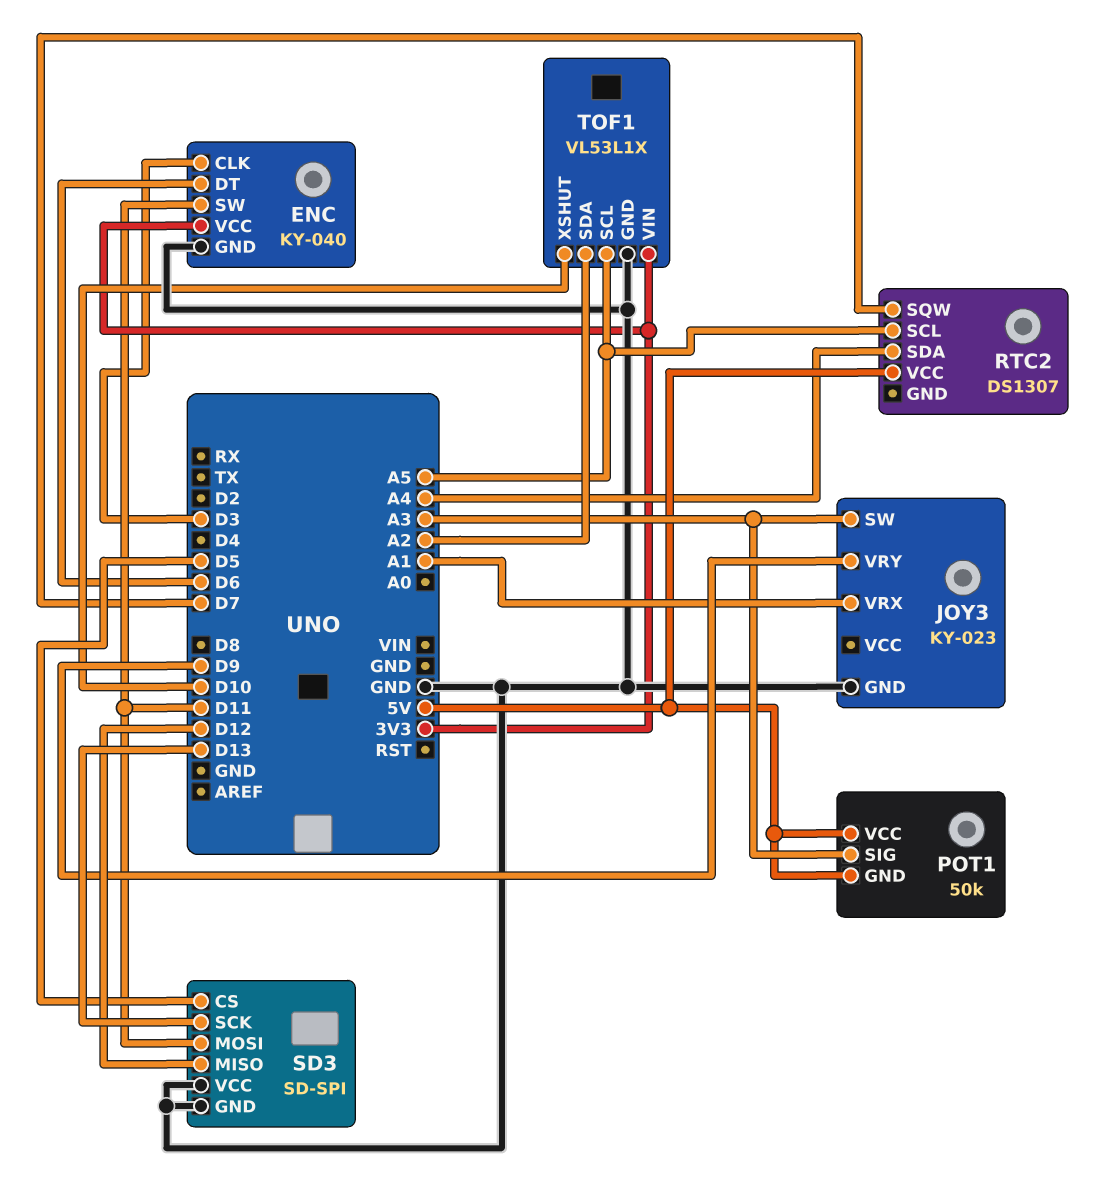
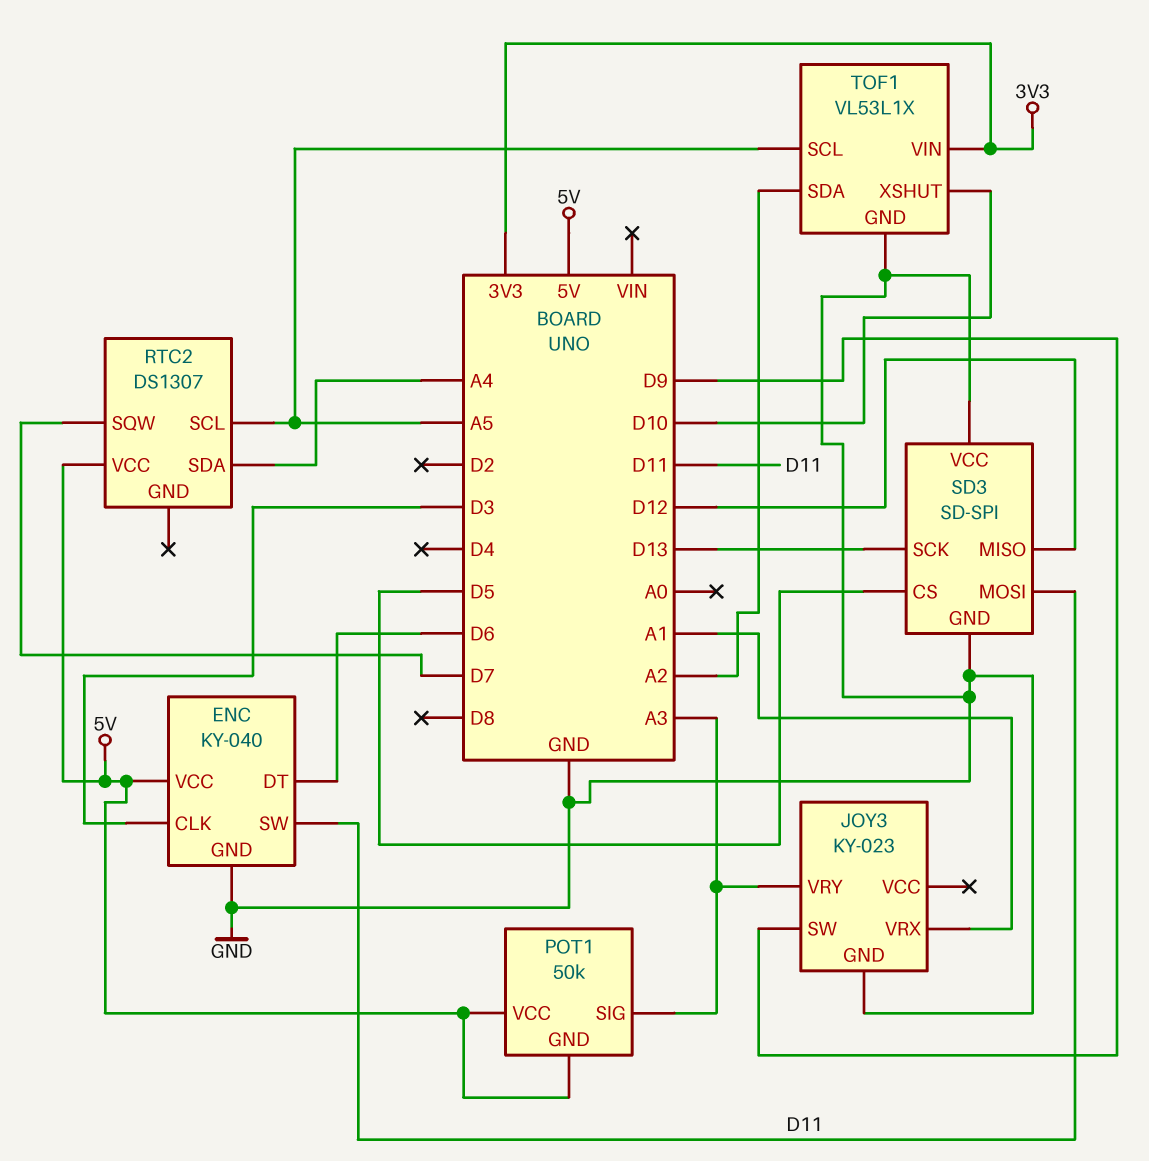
ENC pin VCC: 3V3 -> 5V
JOY3 pin SW: A3 -> D9
JOY3 pin VRY: D9 -> A3

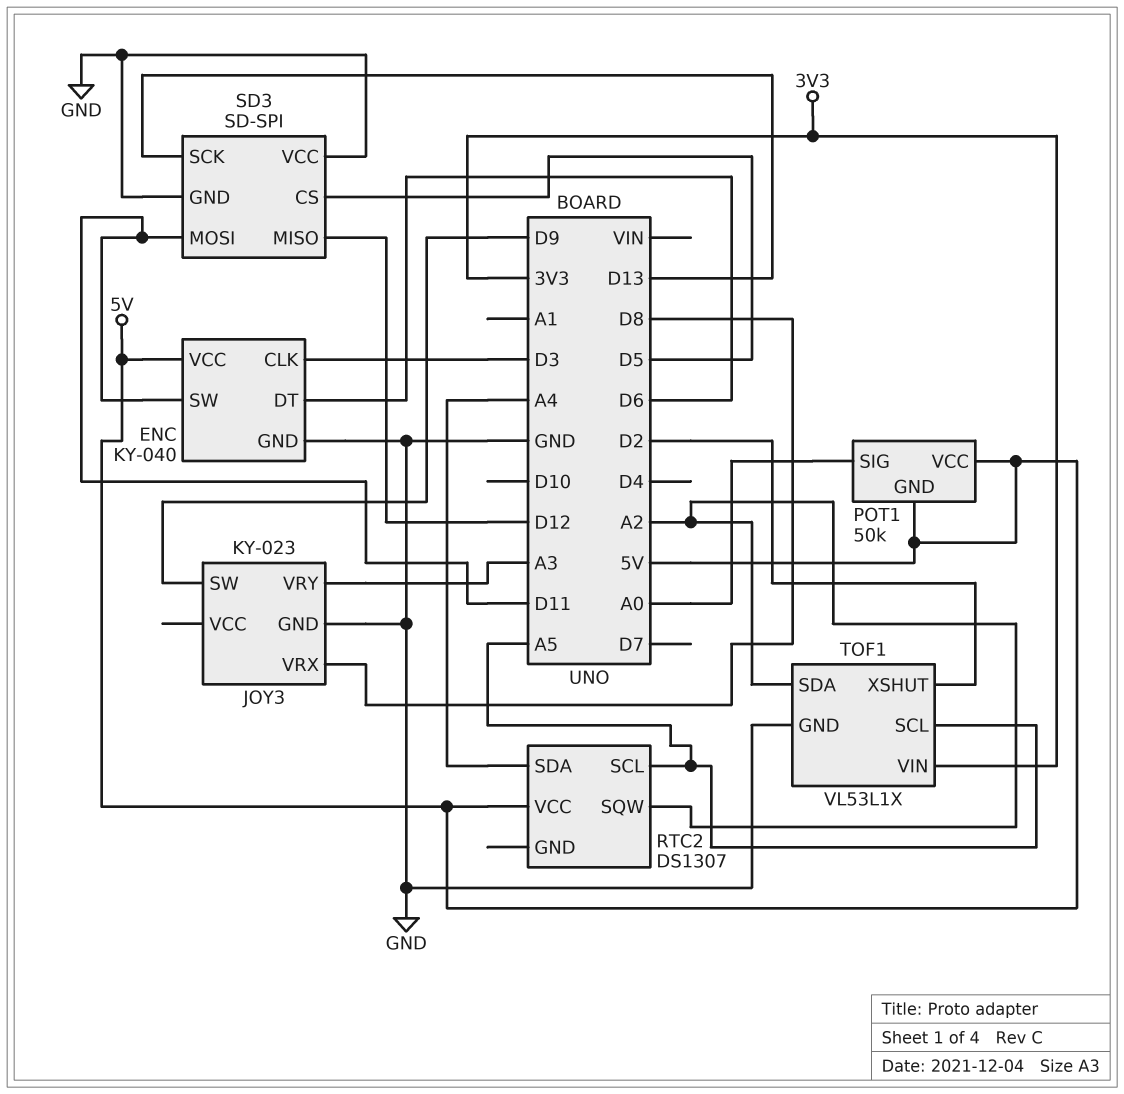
JOY3 pin VRX: A1 -> D8
POT1 pin SIG: A3 -> A0
RTC2 pin SQW: D7 -> A2
TOF1 pin XSHUT: D10 -> D2

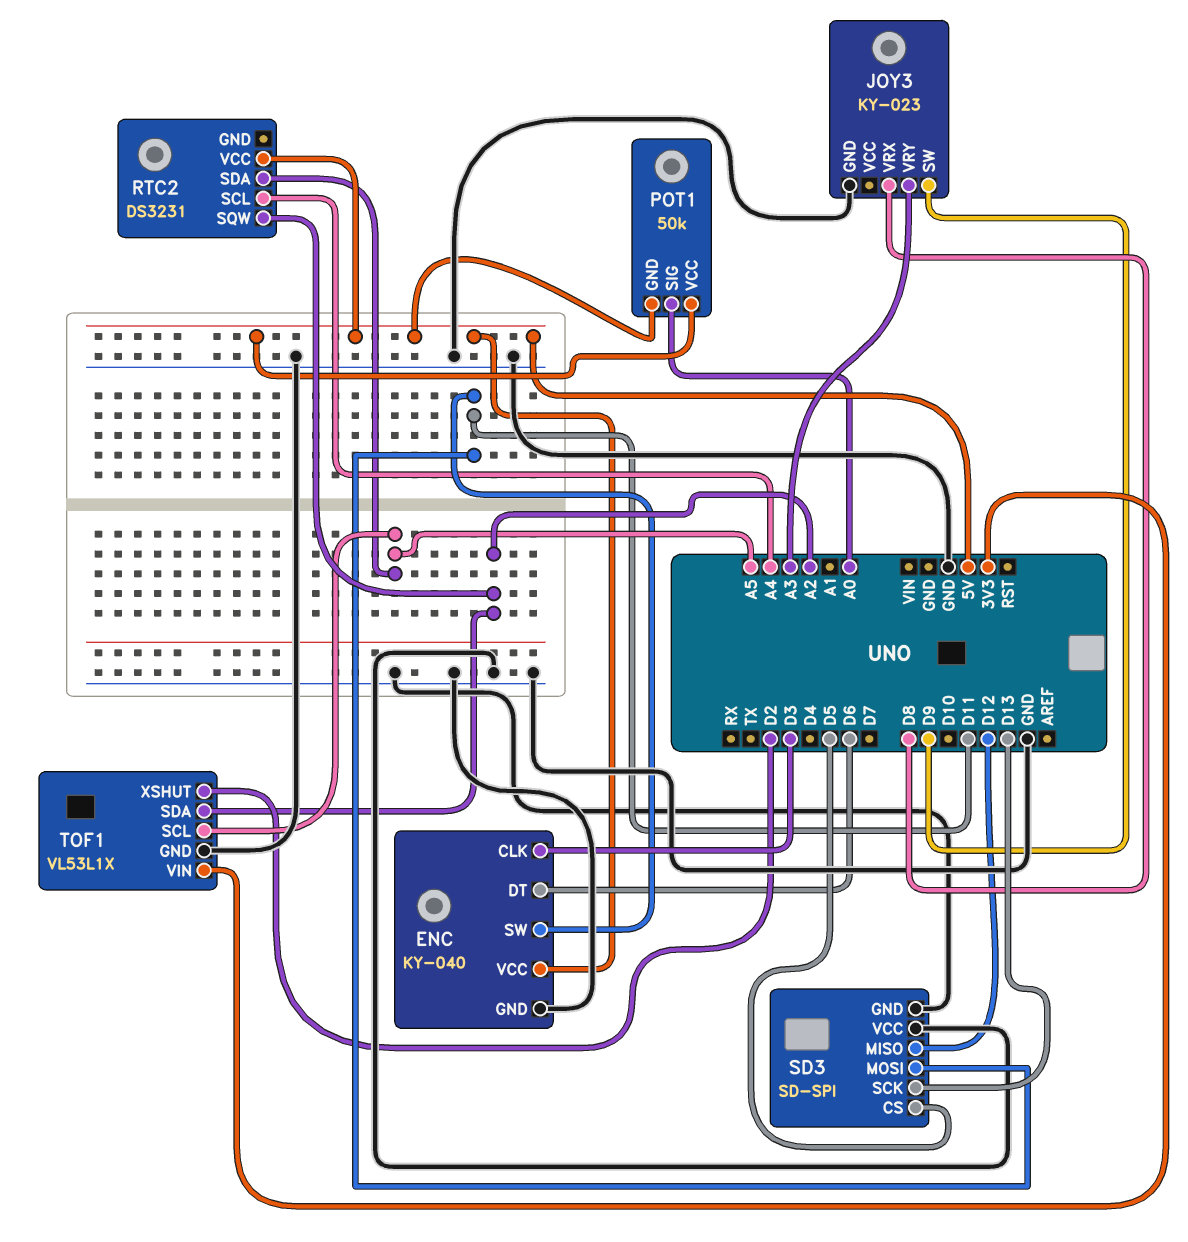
RTC2: DS1307 -> DS3231
RTC2 pin SCL: A5 -> A4
RTC2 pin SDA: A4 -> A5

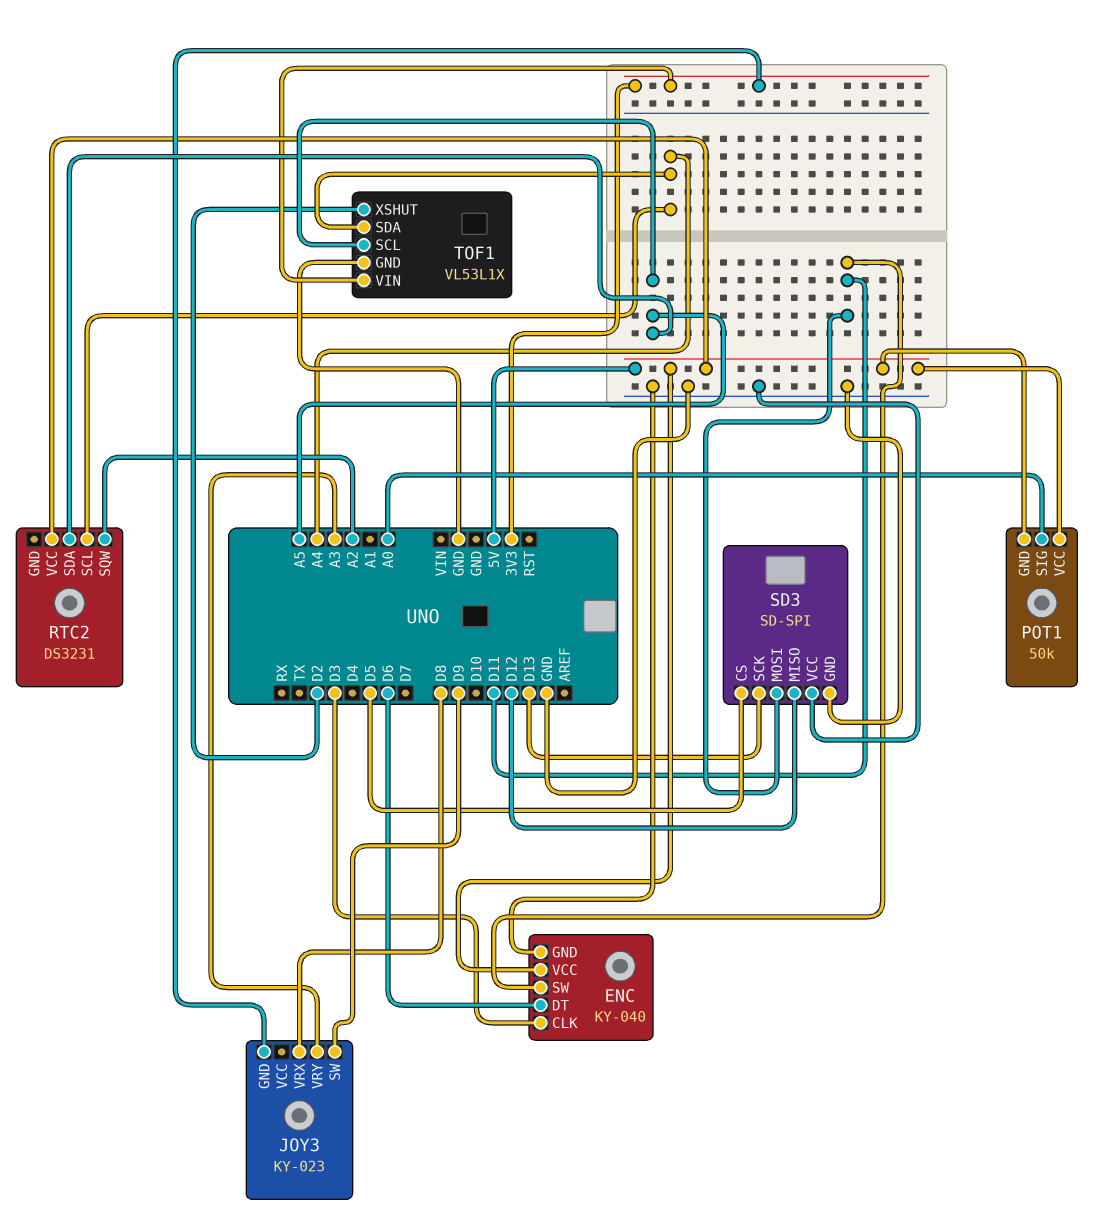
JOY3 pin GND: GND -> 3V3
TOF1 pin SDA: A2 -> A4

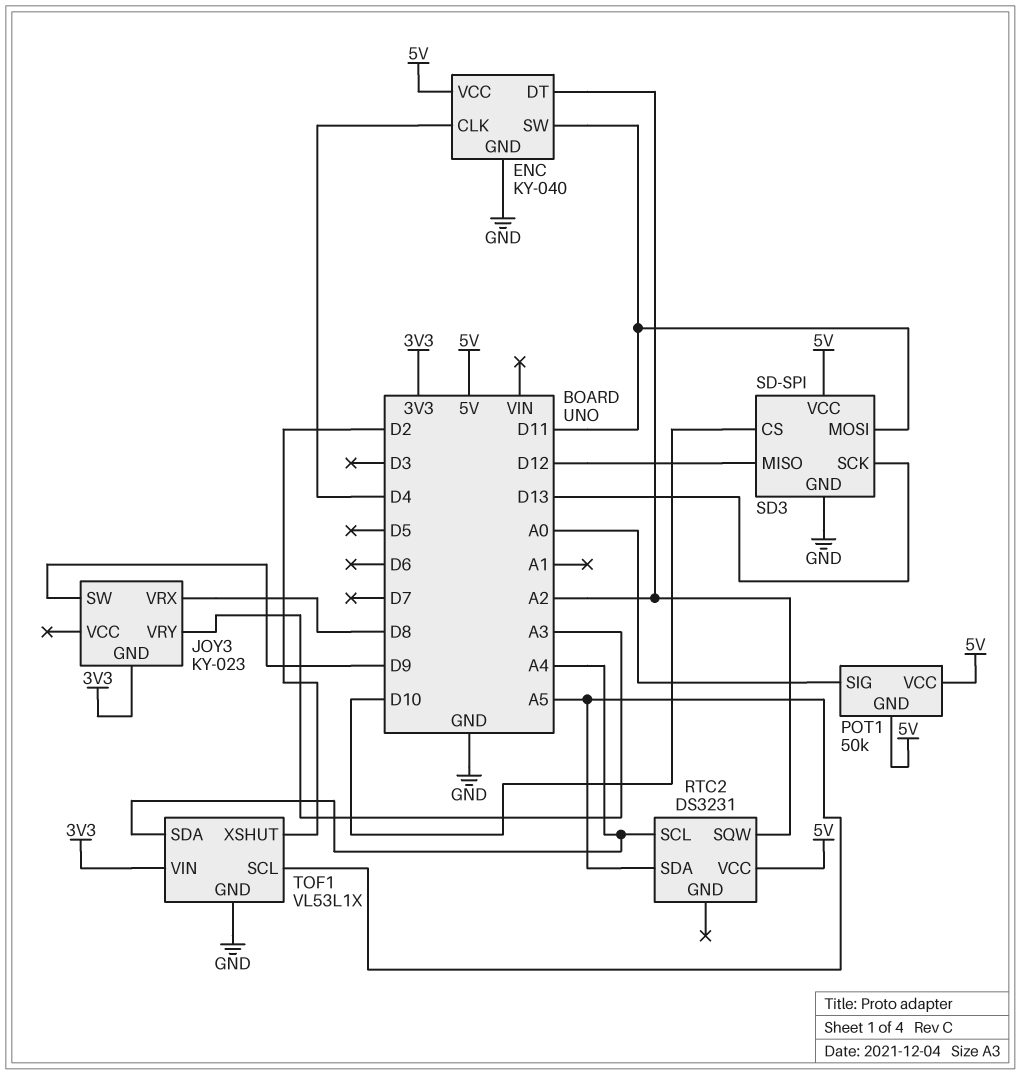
ENC pin CLK: D3 -> D4
ENC pin DT: D6 -> A2
SD3 pin CS: D5 -> D10
SD3 pin VCC: GND -> 5V

